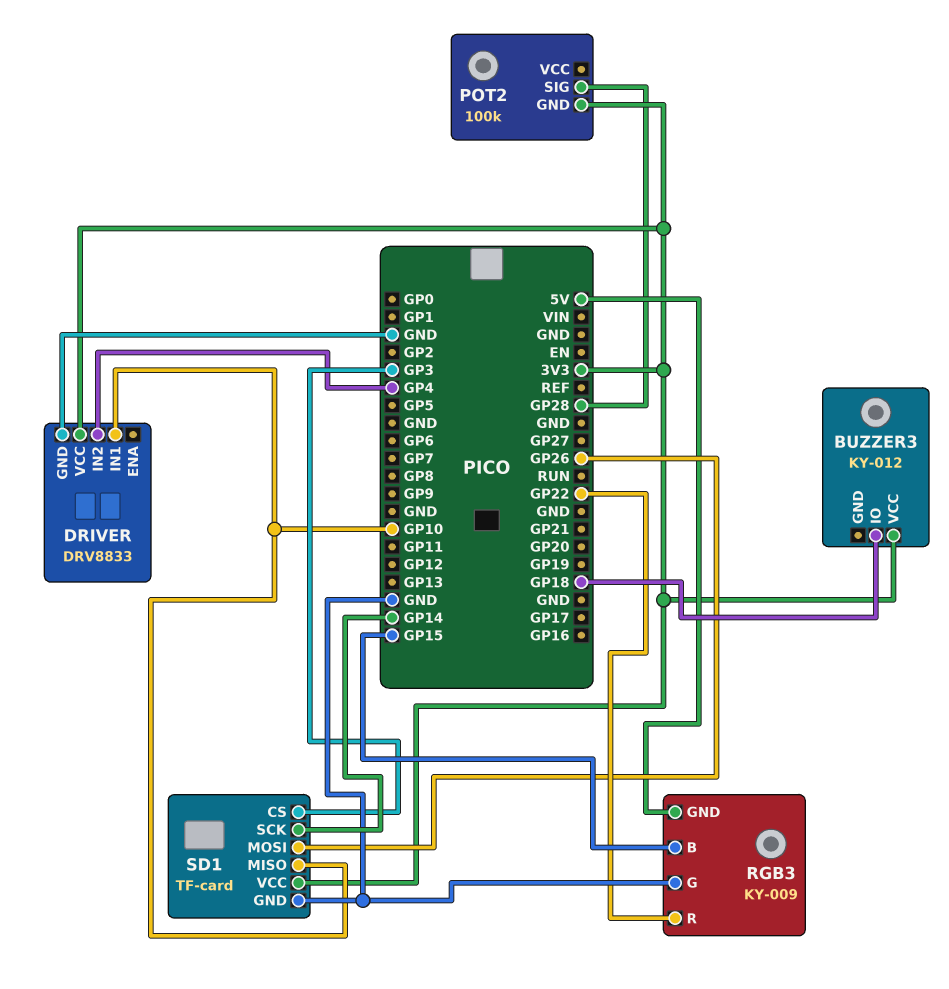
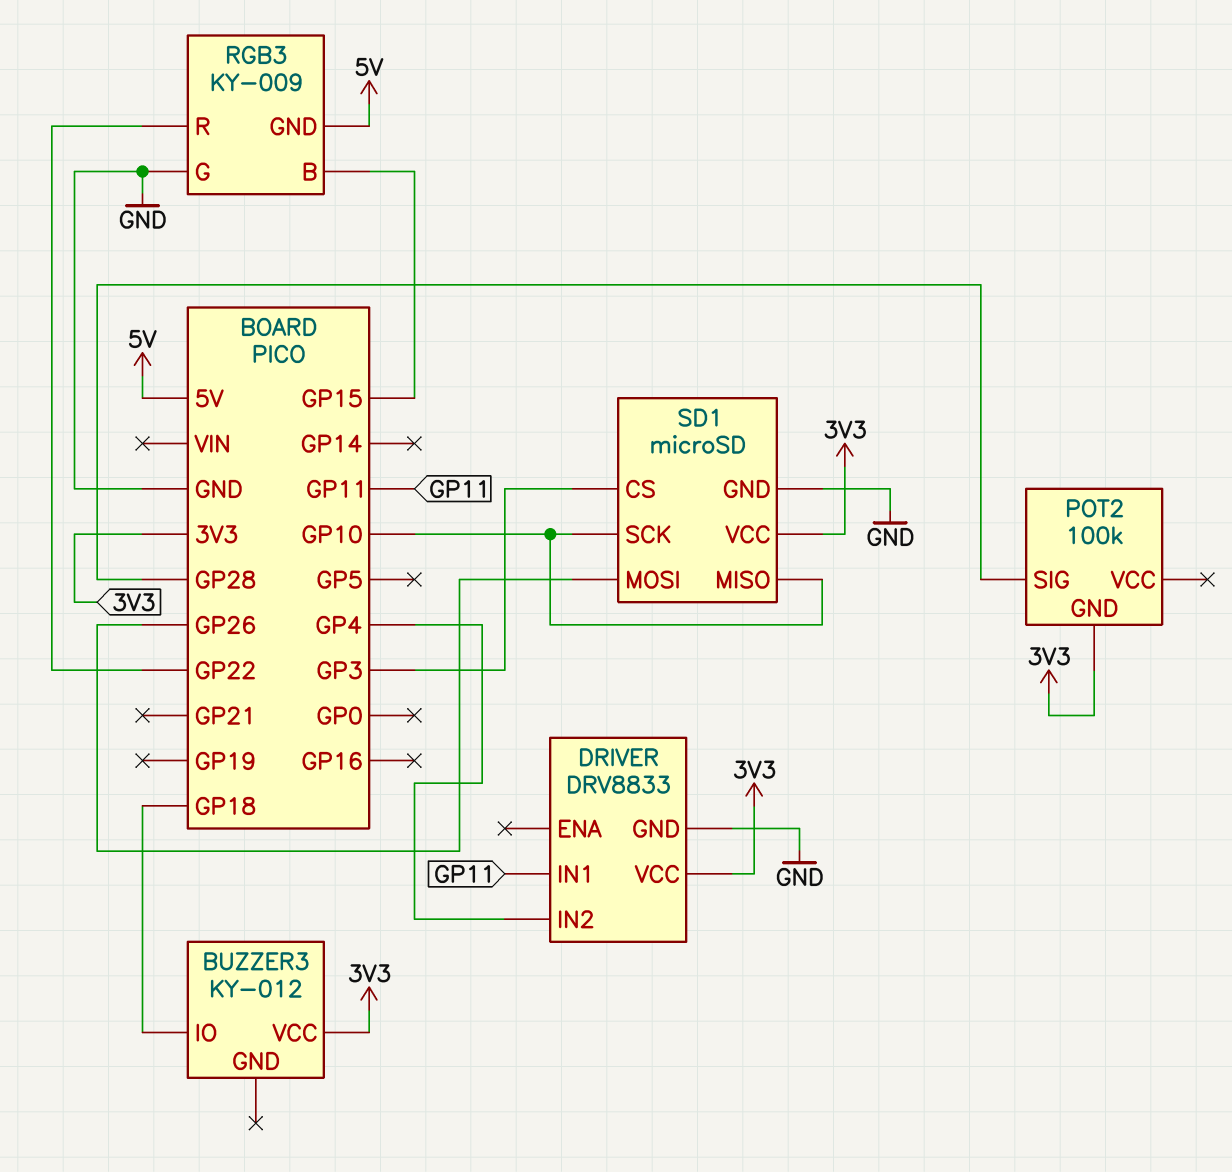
DRIVER pin IN1: GP10 -> GP11
SD1: TF-card -> microSD
SD1 pin SCK: GP14 -> GP10

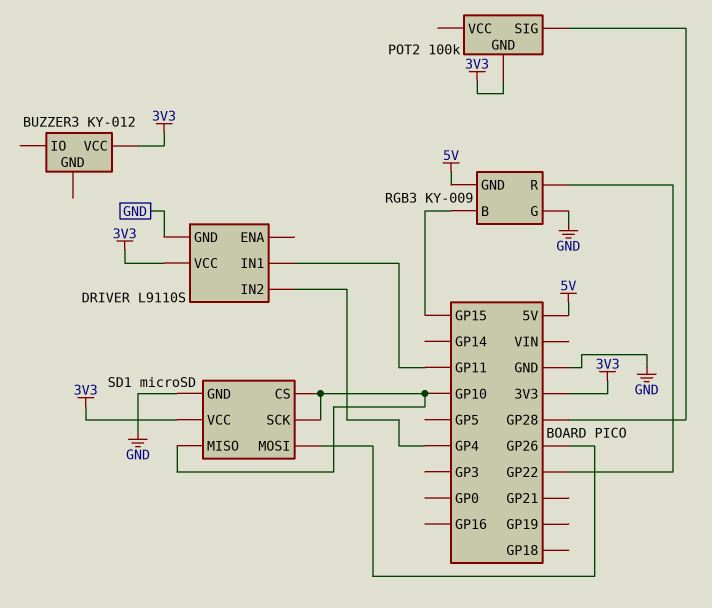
BUZZER3 pin IO: GP18 -> none
DRIVER: DRV8833 -> L9110S
SD1 pin CS: GP3 -> GP10

